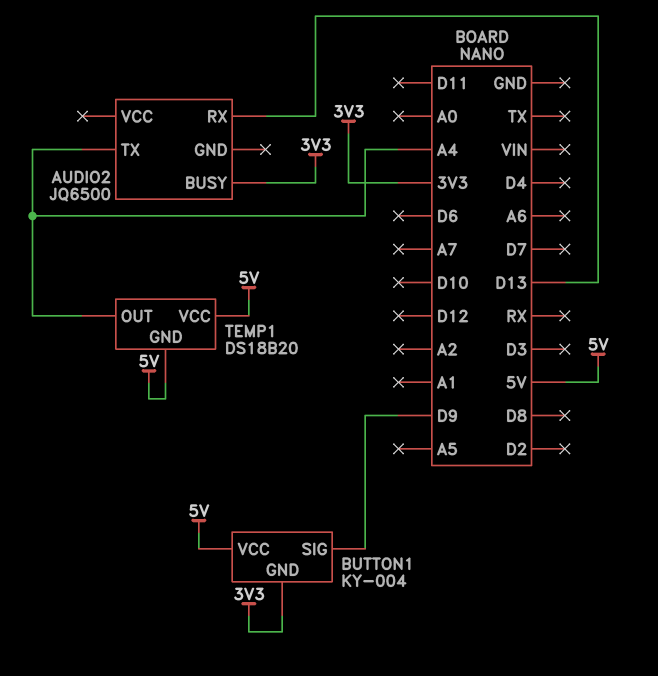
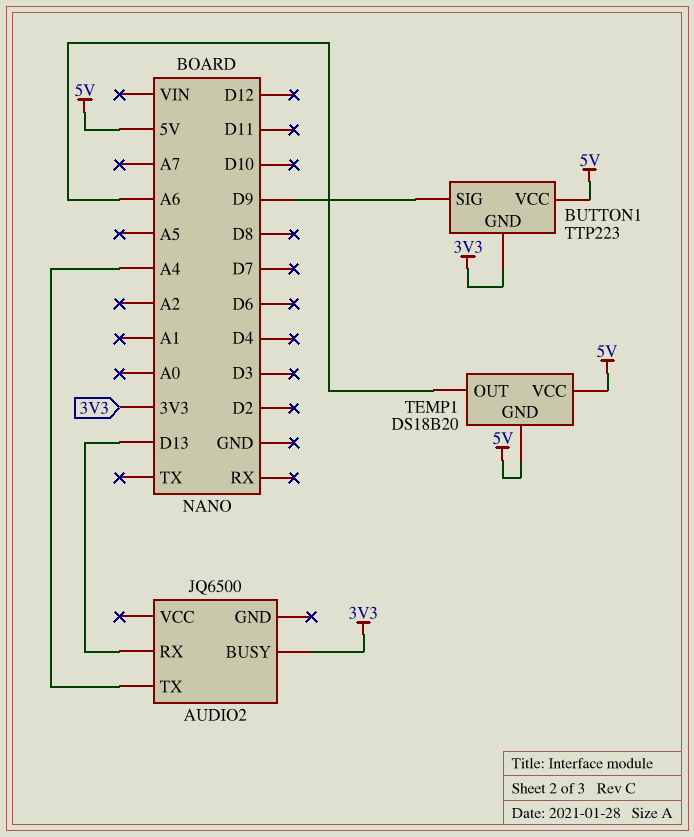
BUTTON1: KY-004 -> TTP223
TEMP1 pin OUT: A4 -> A6

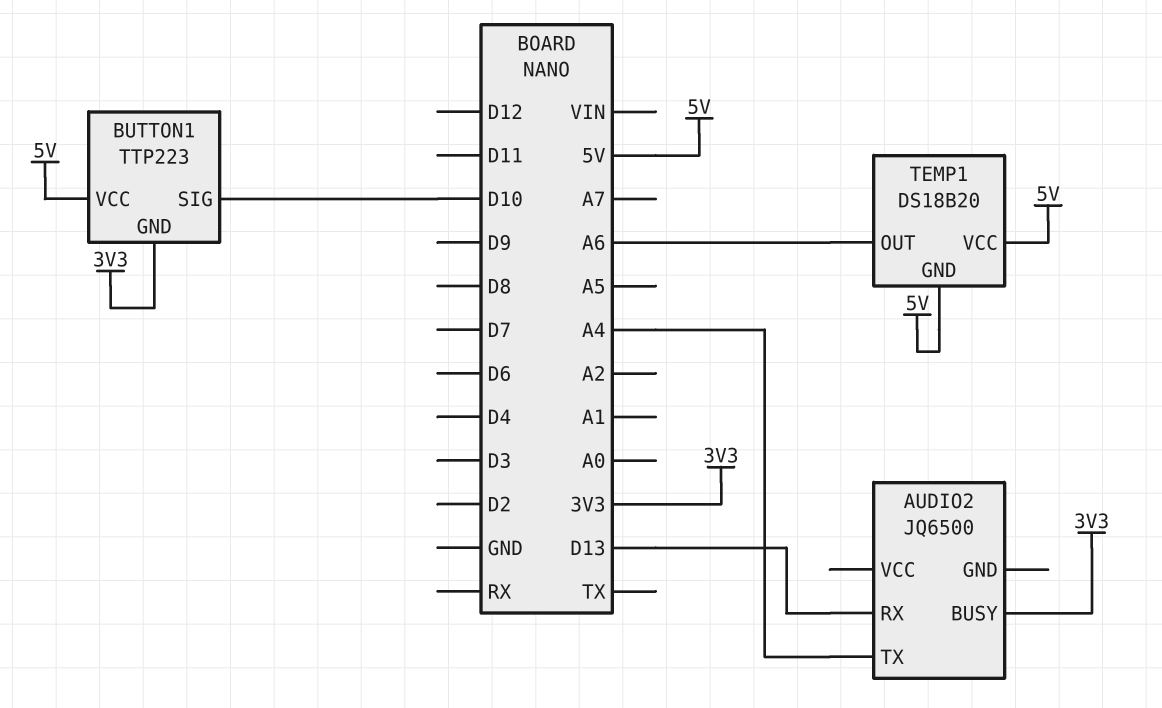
BUTTON1 pin SIG: D9 -> D10

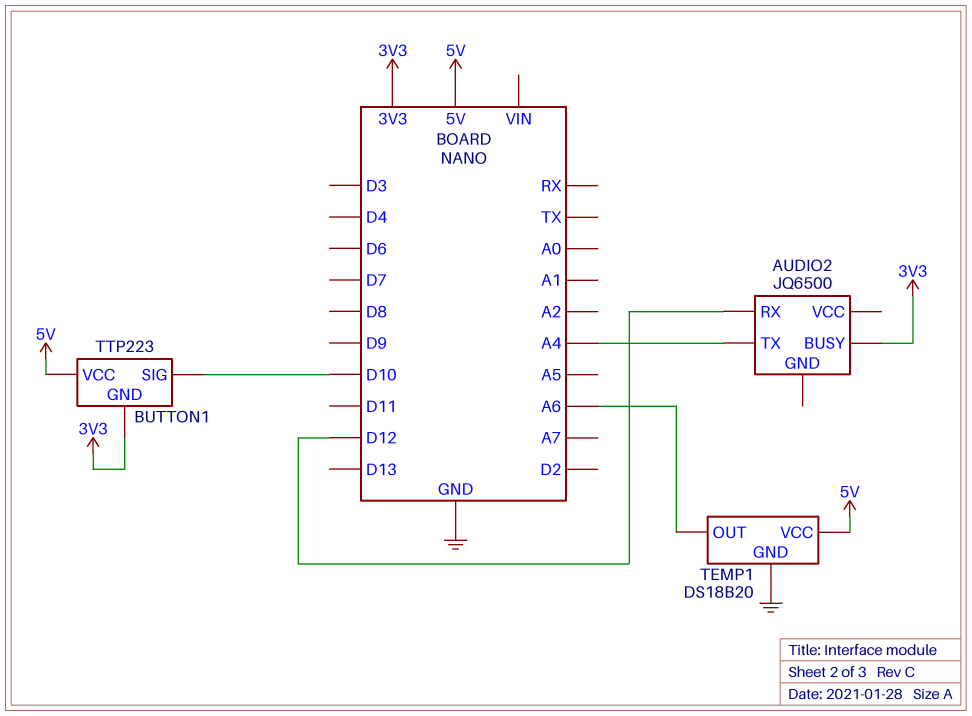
AUDIO2 pin RX: D13 -> D12
TEMP1 pin GND: 5V -> GND

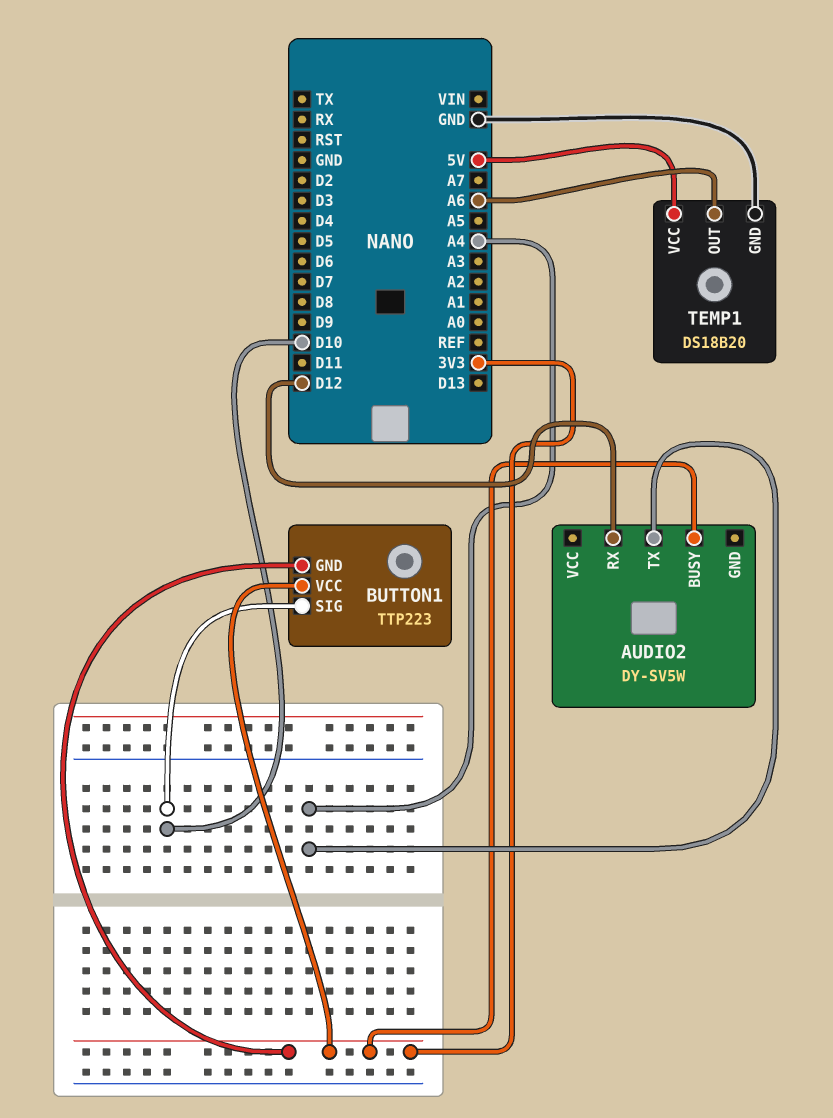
AUDIO2: JQ6500 -> DY-SV5W
BUTTON1 pin VCC: 5V -> 3V3

